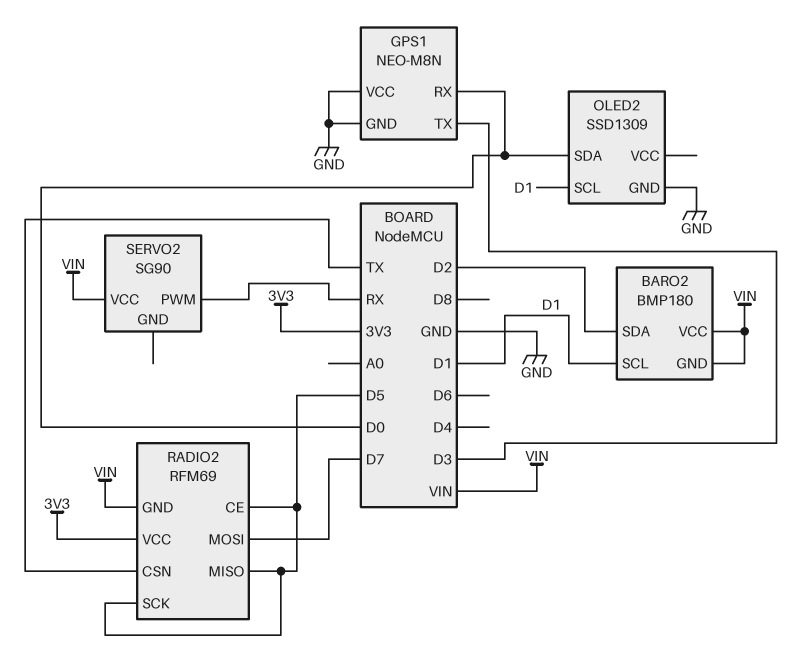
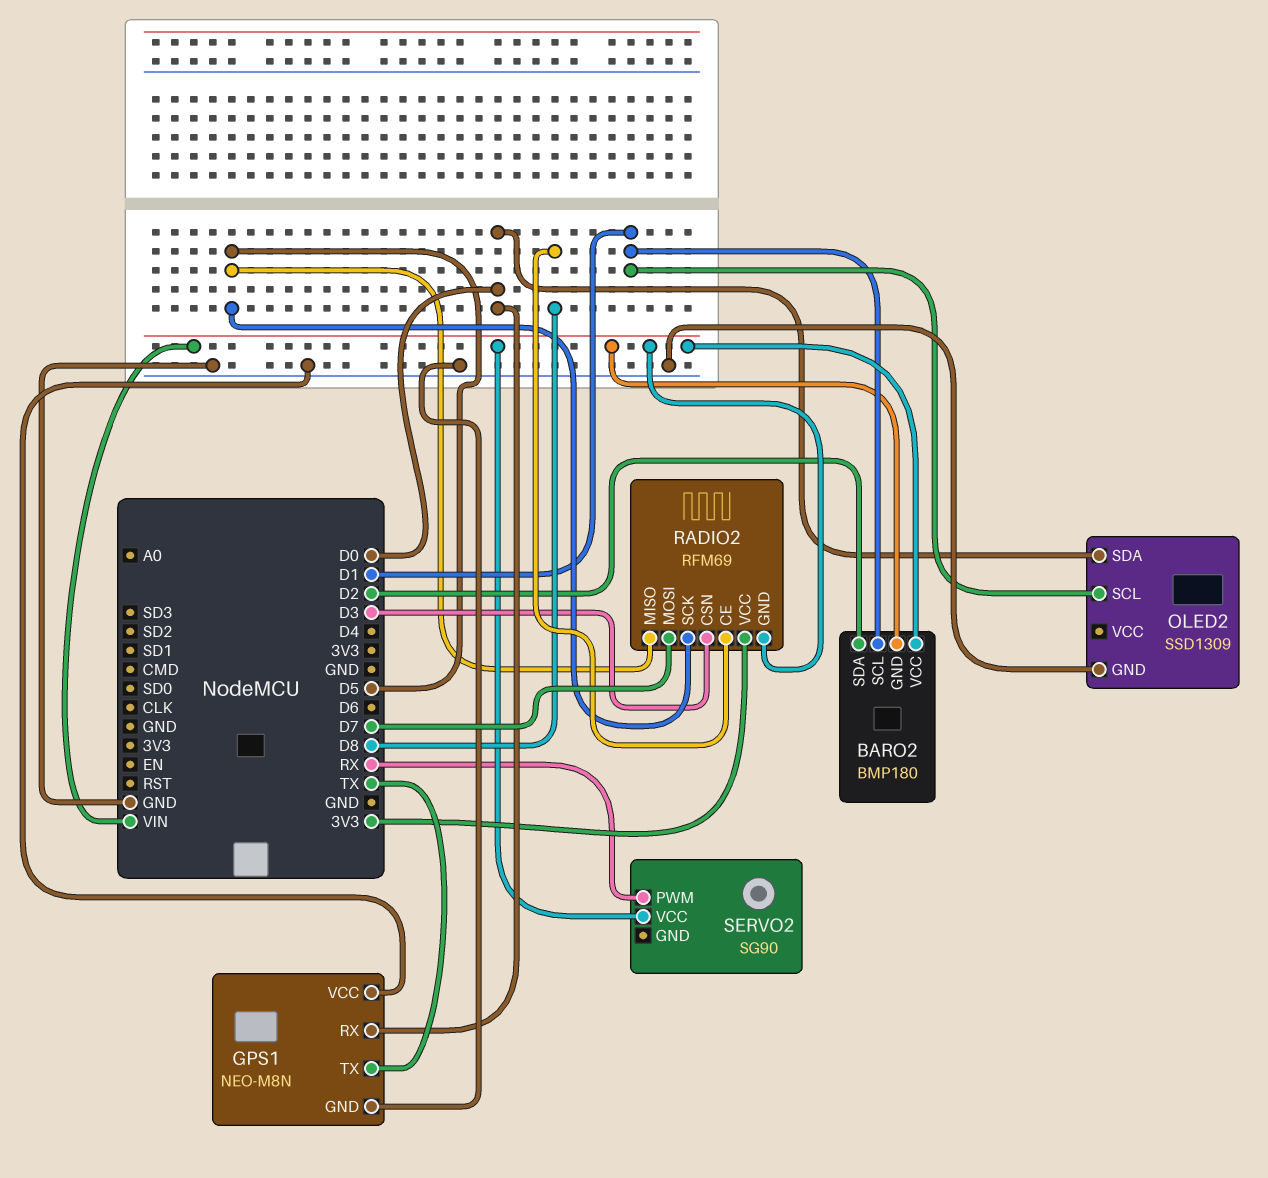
GPS1 pin TX: D3 -> TX
RADIO2 pin CE: D5 -> D8
RADIO2 pin CSN: TX -> D3

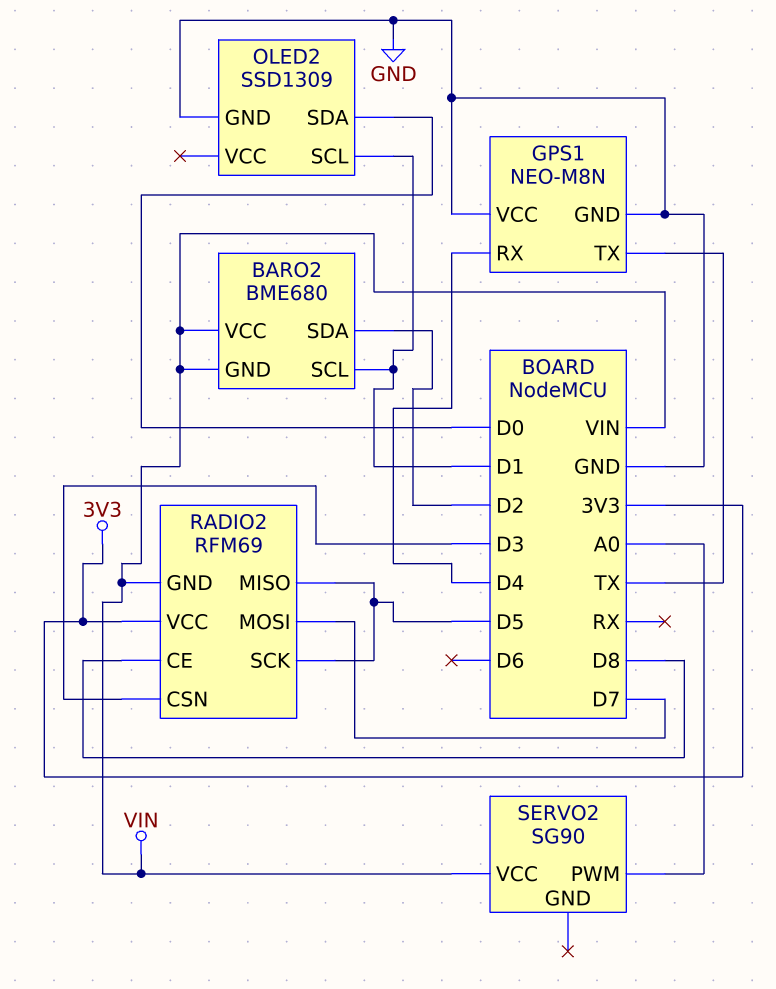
BARO2: BMP180 -> BME680
GPS1 pin RX: D0 -> D4
SERVO2 pin PWM: RX -> A0

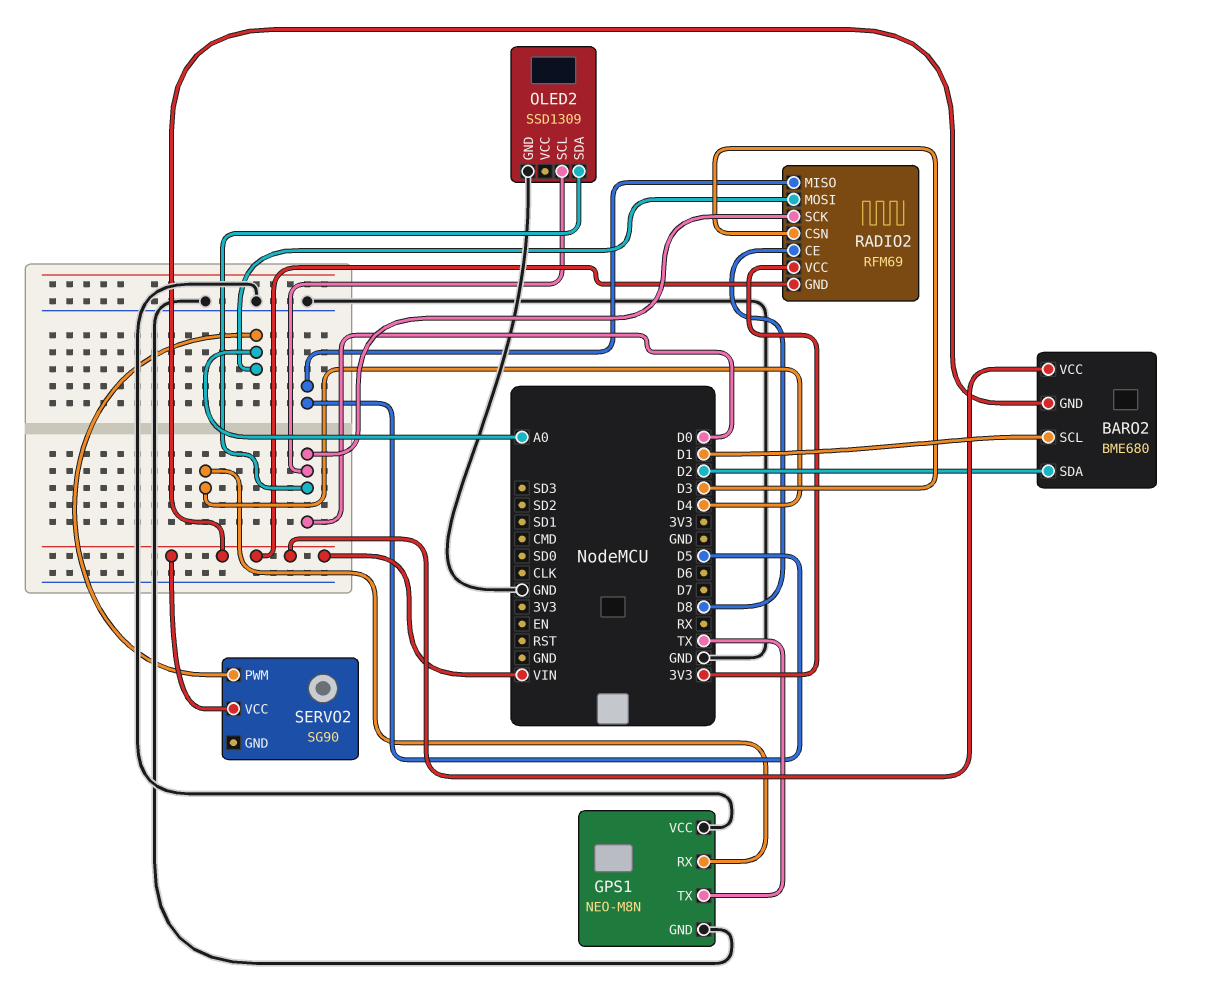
OLED2 pin SCL: D1 -> D0
RADIO2 pin MOSI: D7 -> A0
RADIO2 pin SCK: D5 -> D0

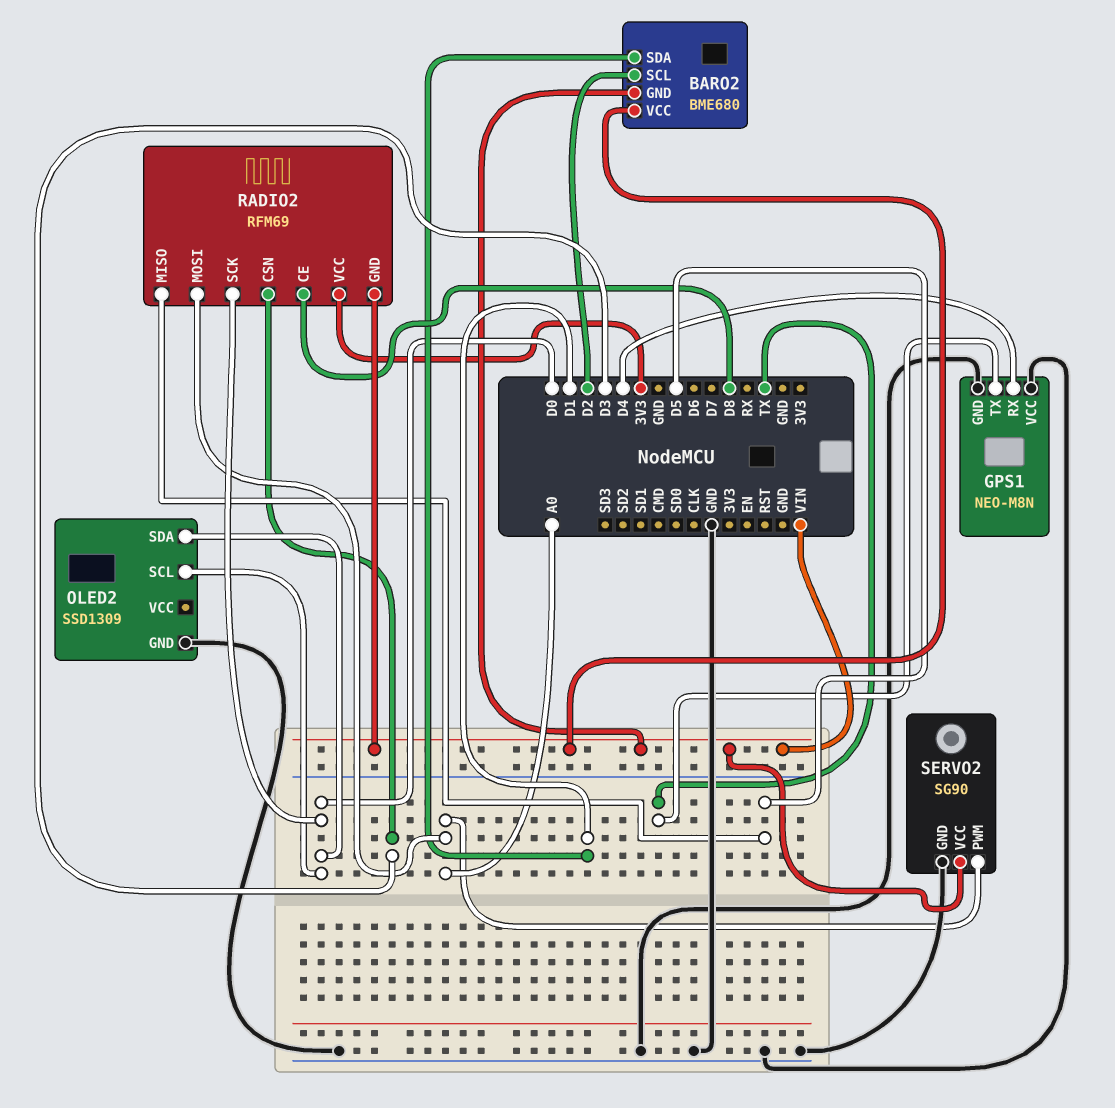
BARO2 pin SCL: D1 -> D2
BARO2 pin SDA: D2 -> D1
SERVO2 pin GND: none -> GND

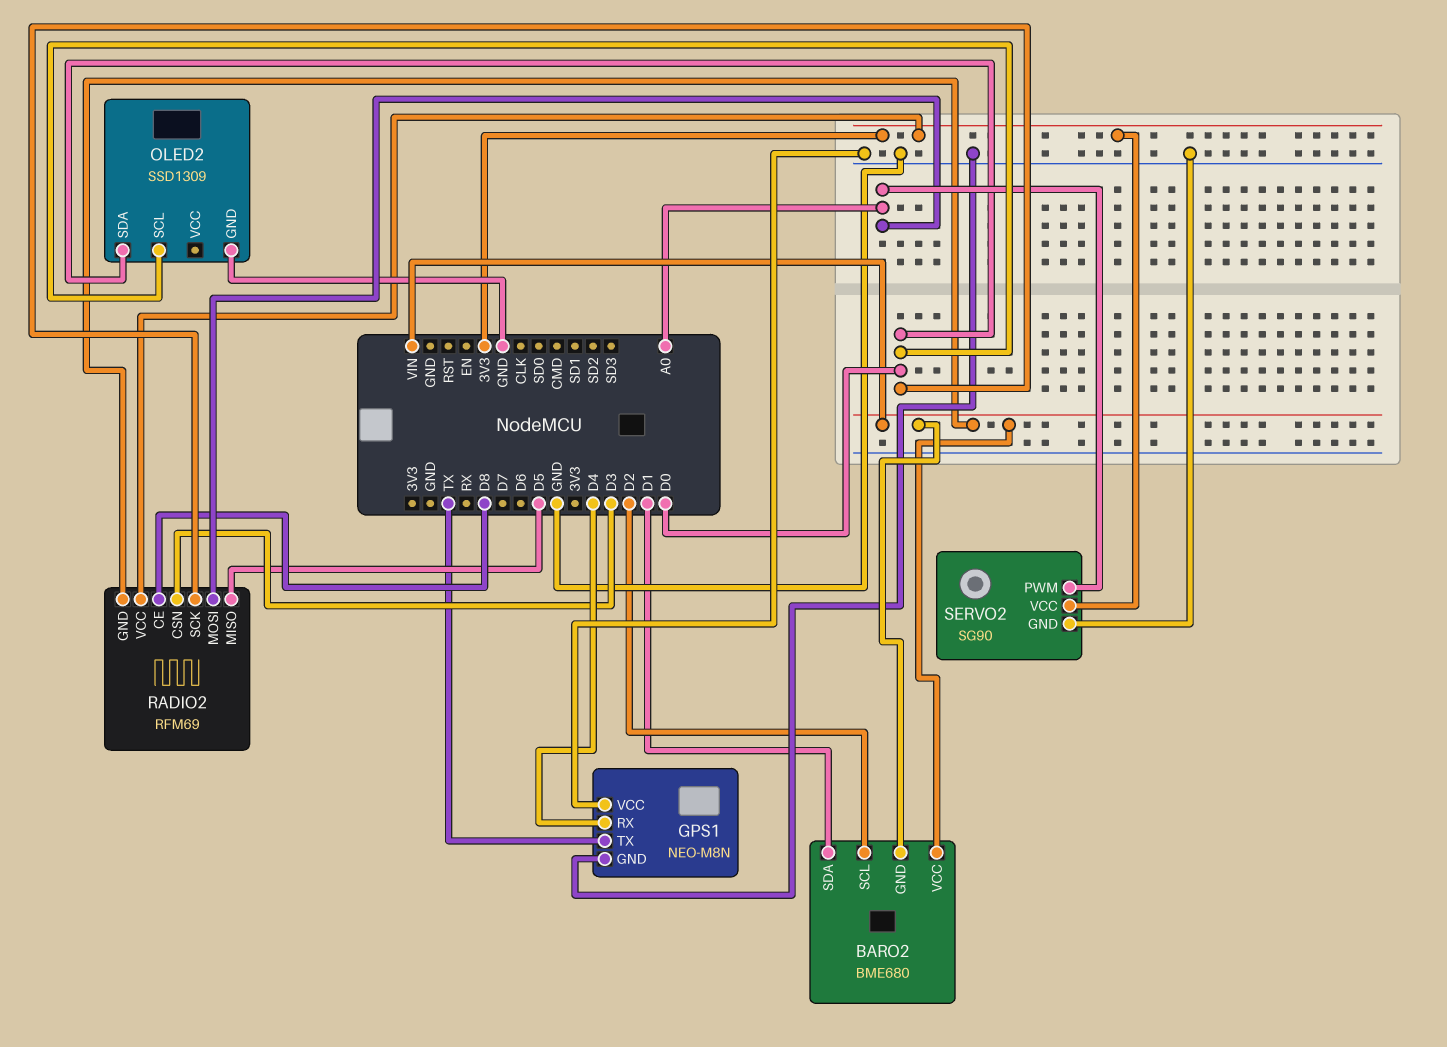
SERVO2 pin VCC: VIN -> 3V3

